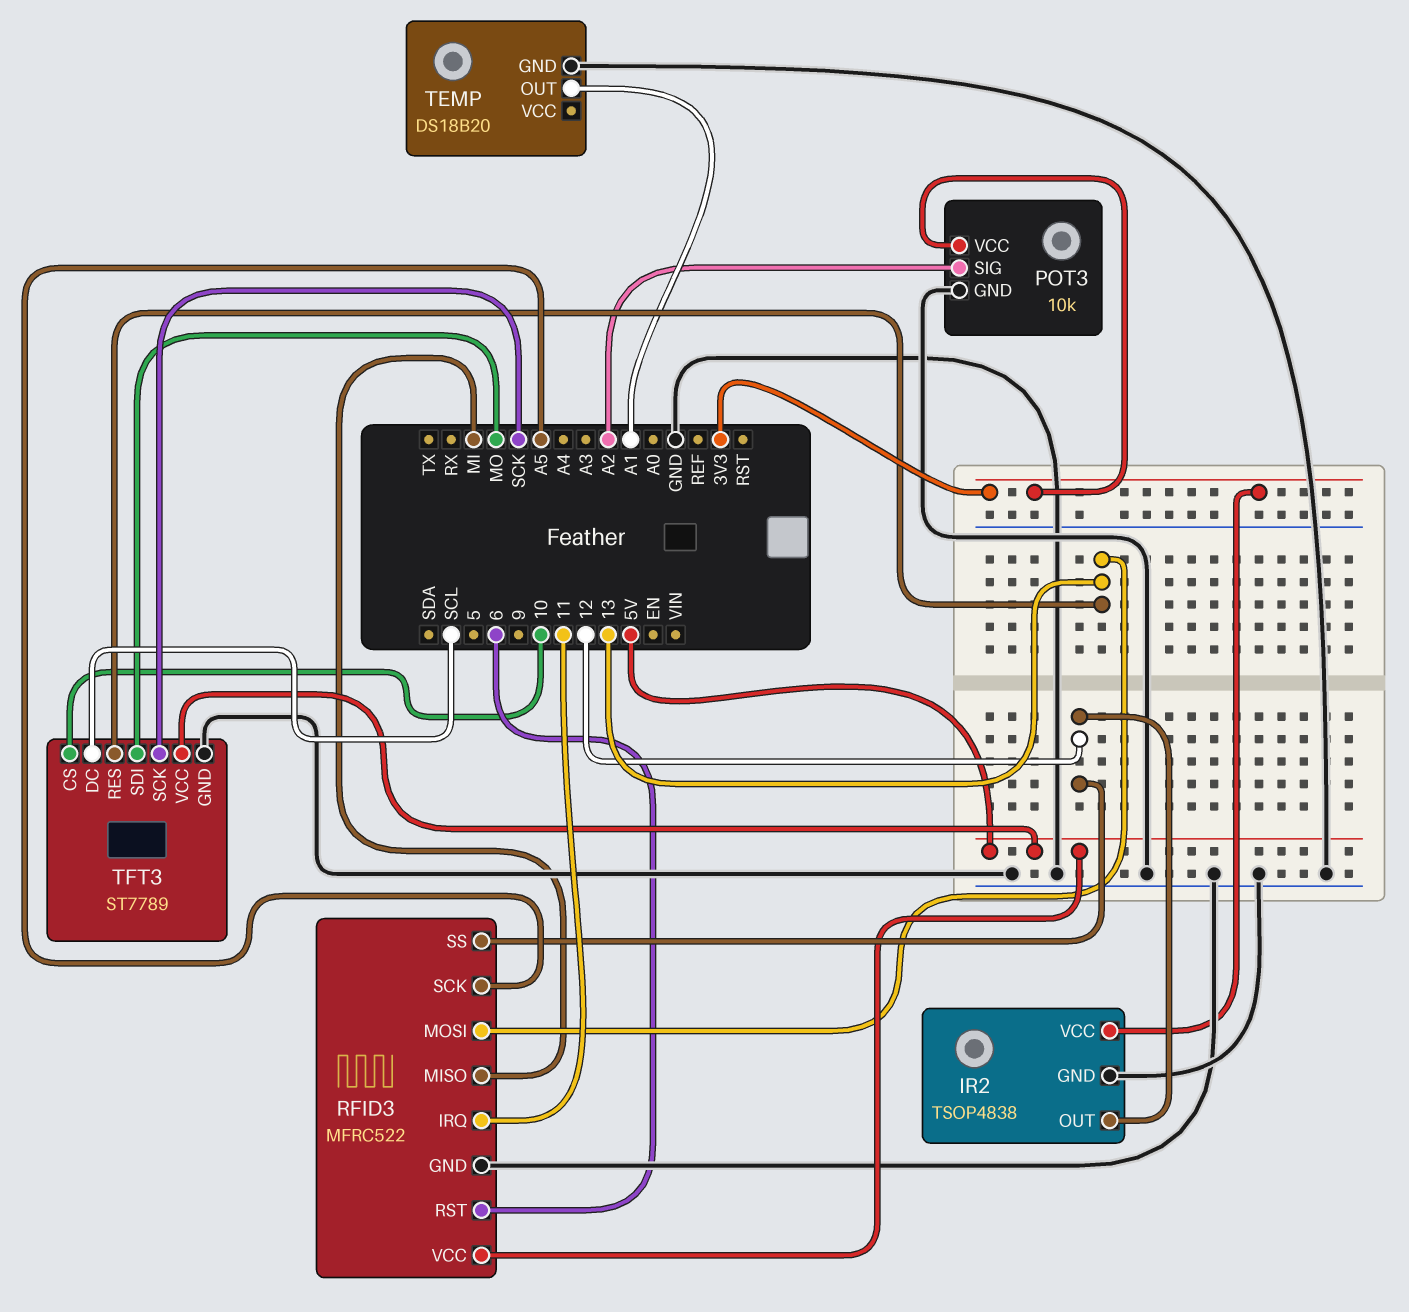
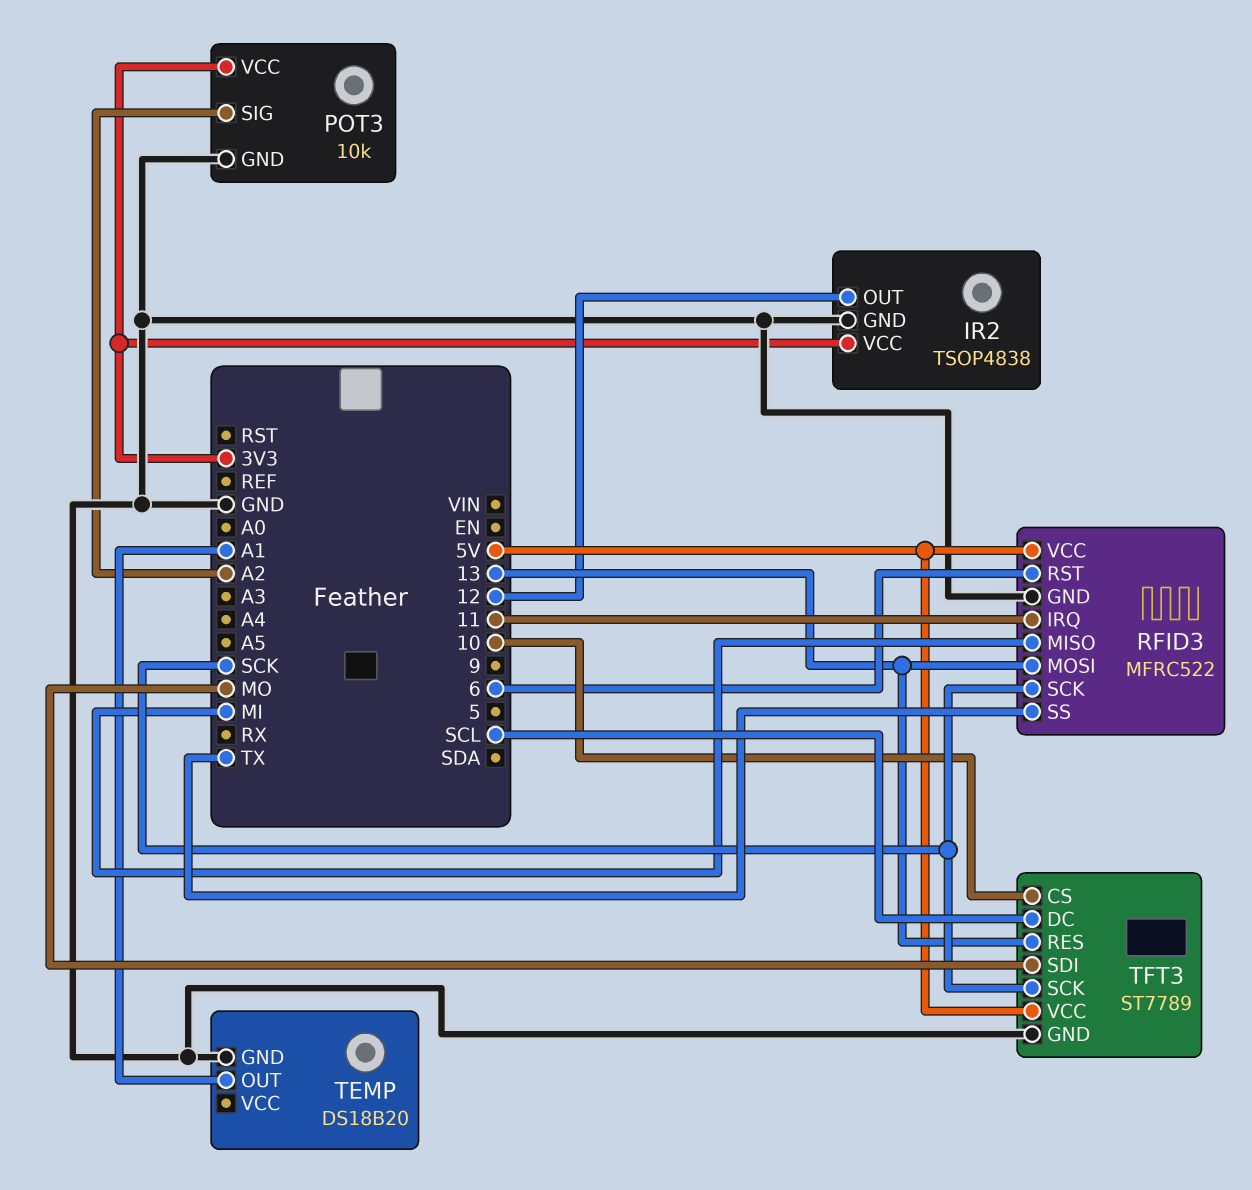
RFID3 pin SCK: A5 -> SCK
RFID3 pin SS: 12 -> TX

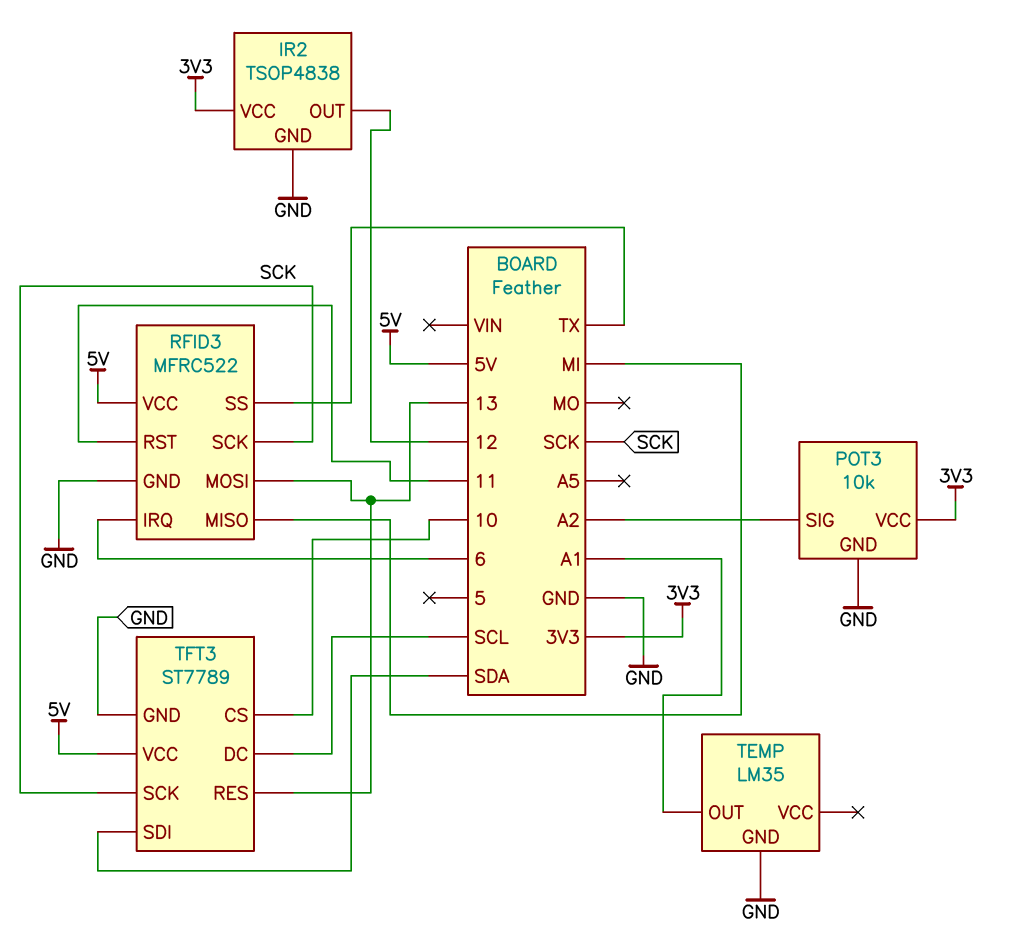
RFID3 pin IRQ: 11 -> 6
RFID3 pin RST: 6 -> 11
TEMP: DS18B20 -> LM35
TFT3 pin SDI: MO -> SDA

